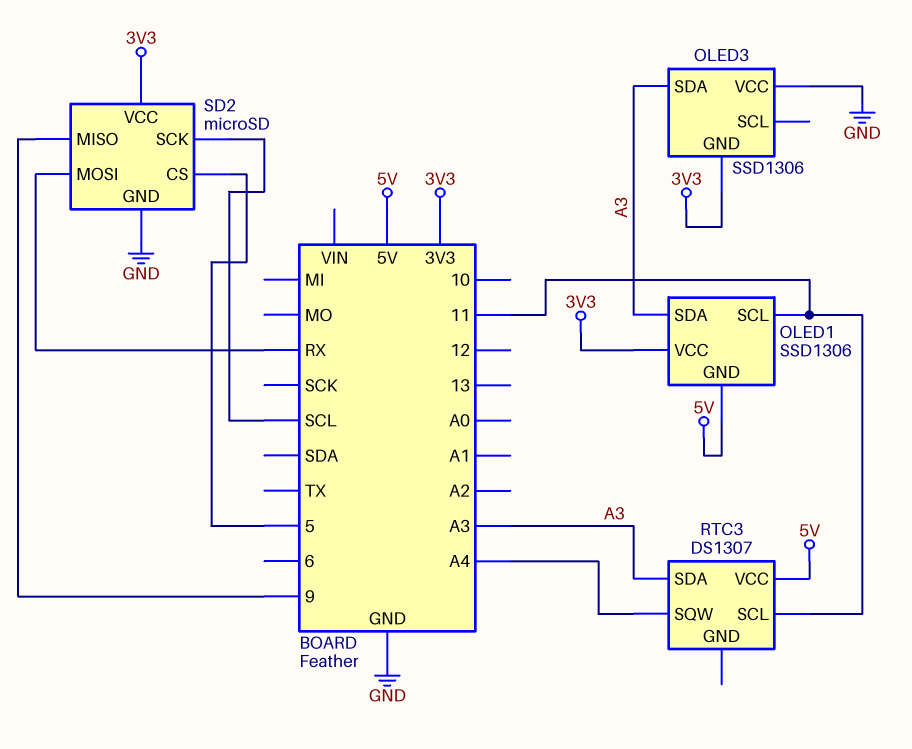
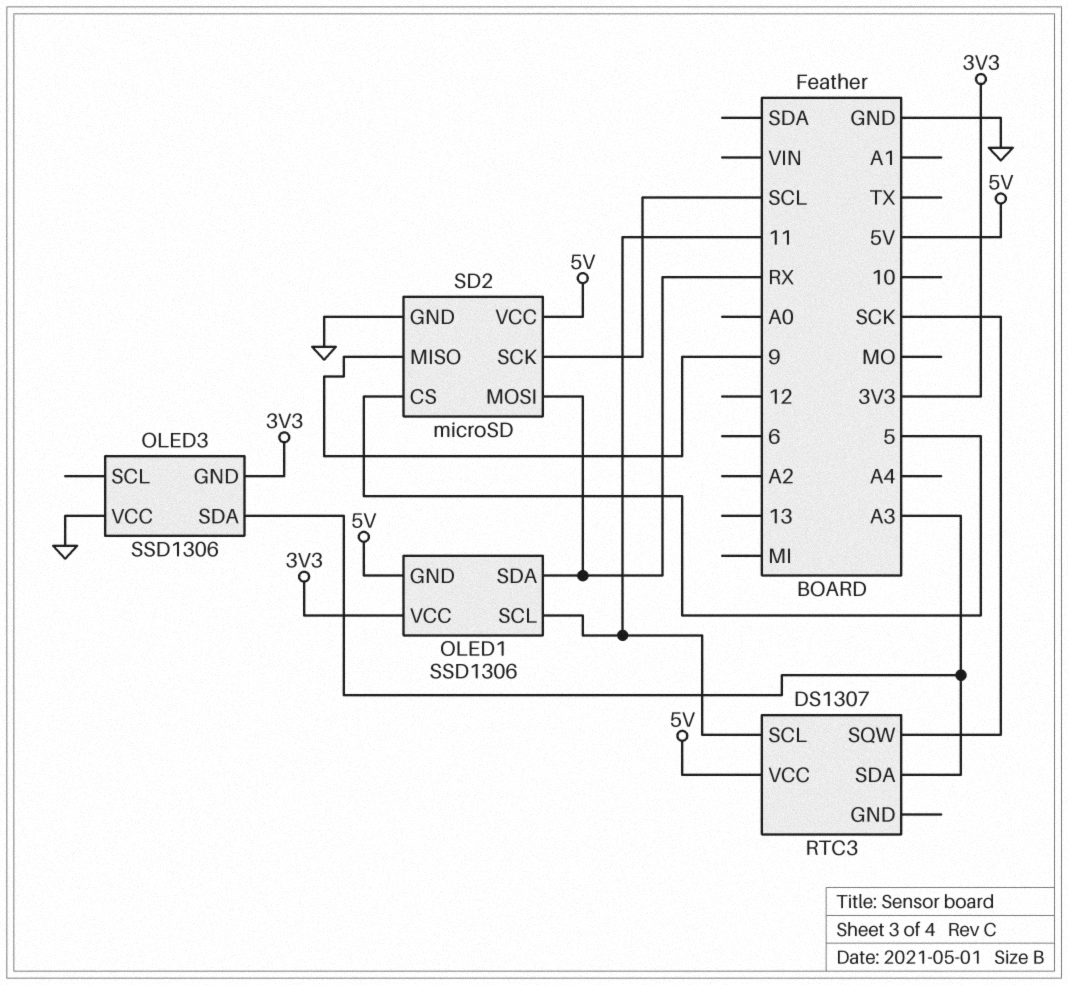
OLED1 pin SDA: A3 -> RX
RTC3 pin SQW: A4 -> SCK
SD2 pin VCC: 3V3 -> 5V

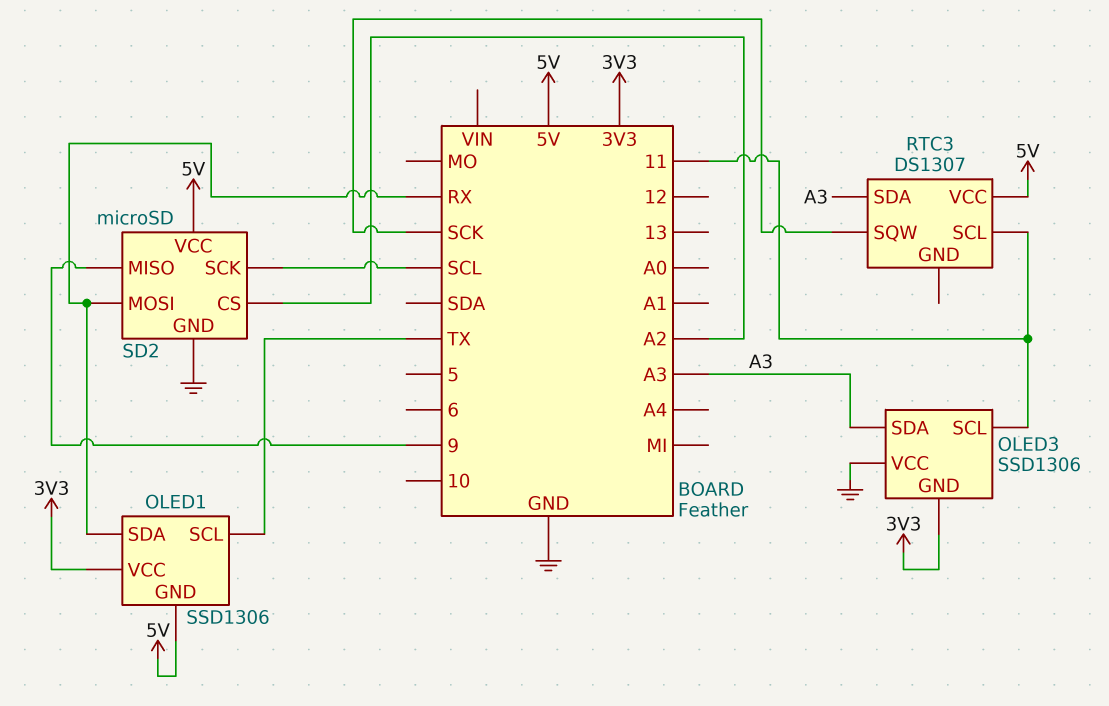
OLED1 pin SCL: 11 -> TX
OLED3 pin SCL: none -> 11
SD2 pin CS: 5 -> A2

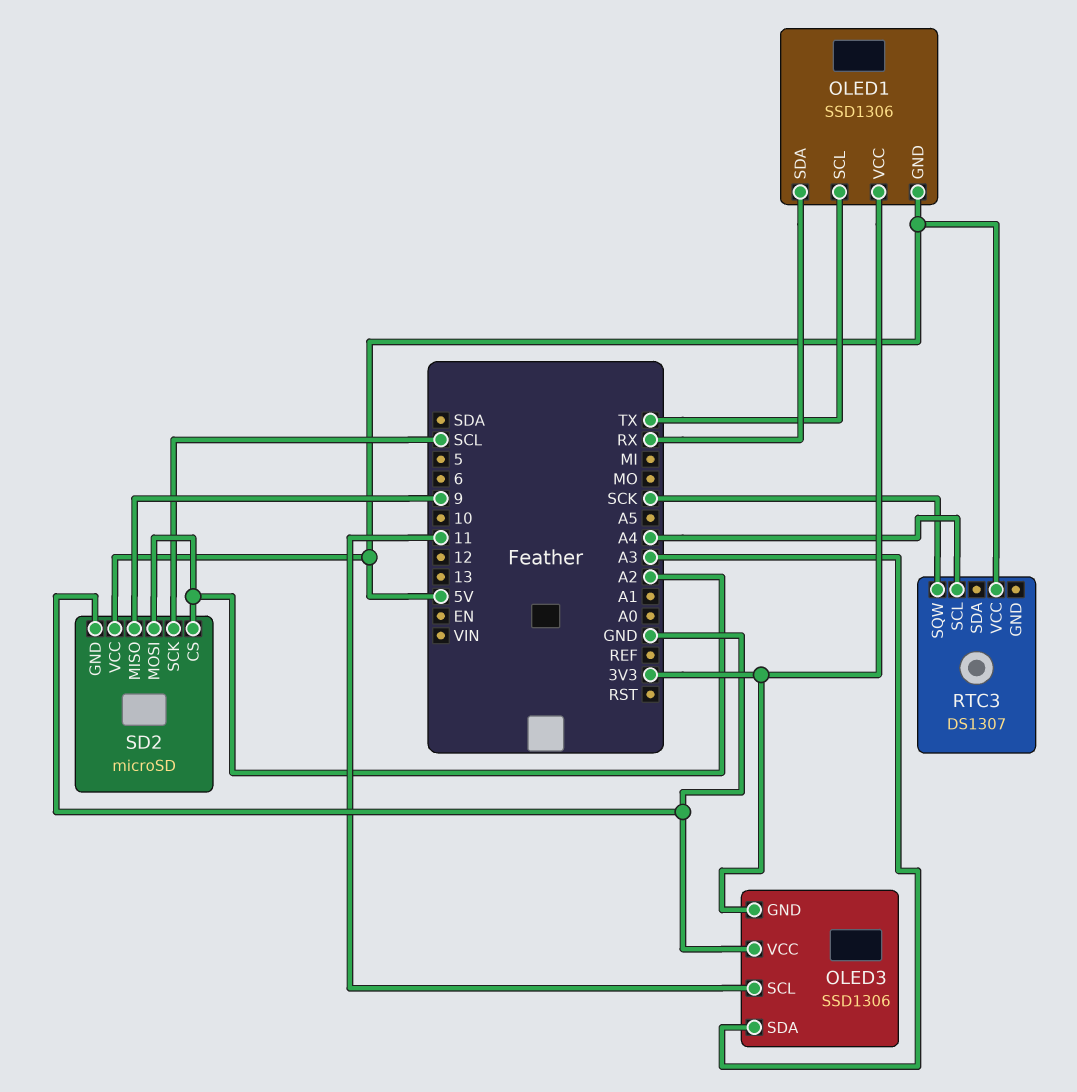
RTC3 pin SCL: 11 -> A4
RTC3 pin SDA: A3 -> none
SD2 pin MOSI: RX -> A2

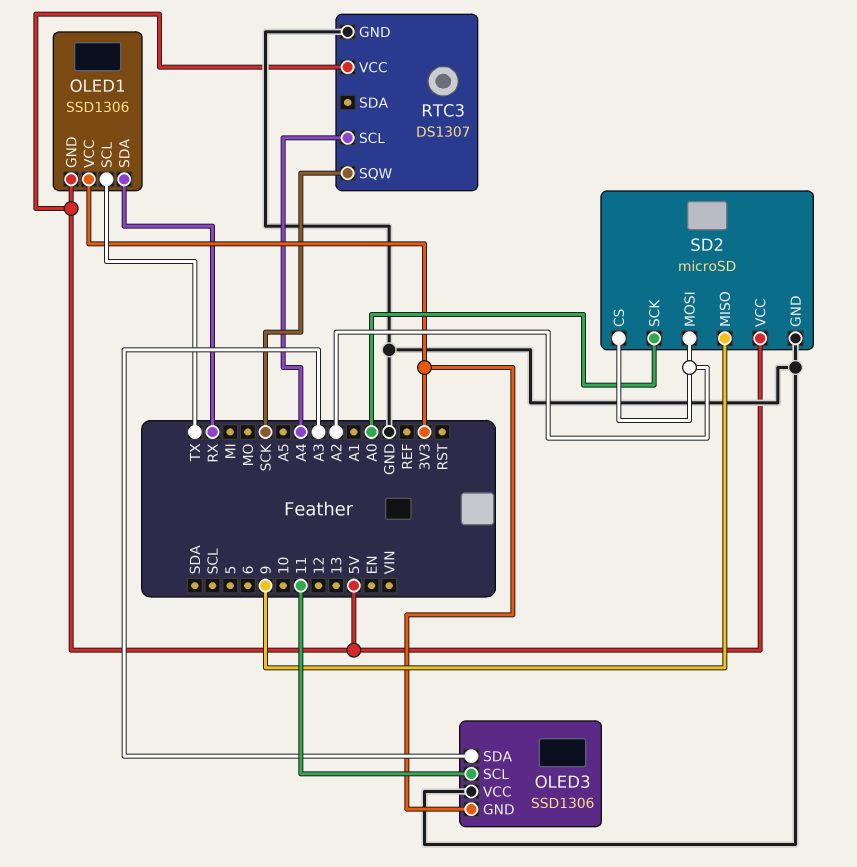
RTC3 pin GND: none -> GND
SD2 pin SCK: SCL -> A0

